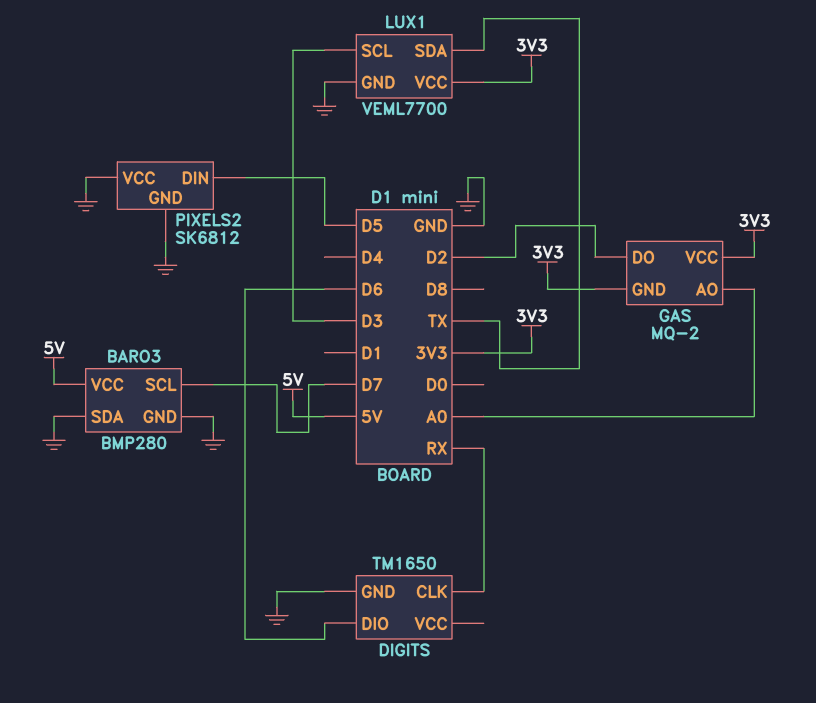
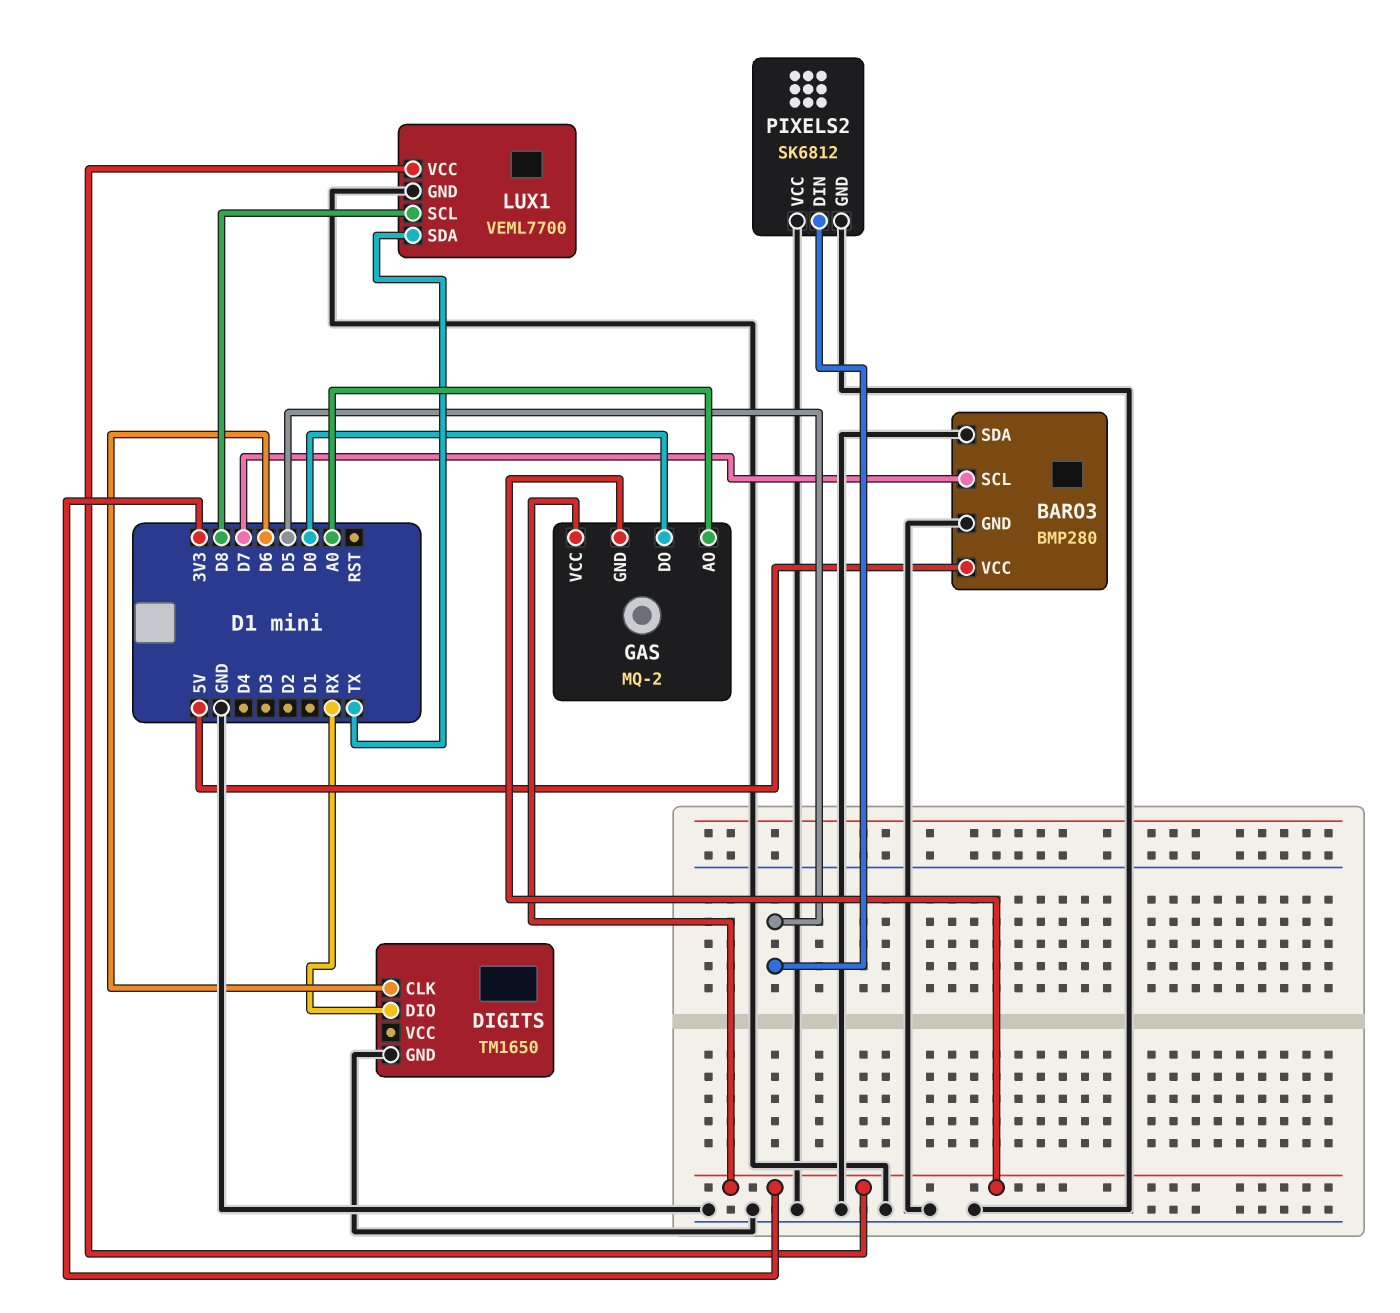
DIGITS pin CLK: RX -> D6
DIGITS pin DIO: D6 -> RX
GAS pin DO: D2 -> D0
LUX1 pin SCL: D3 -> D8

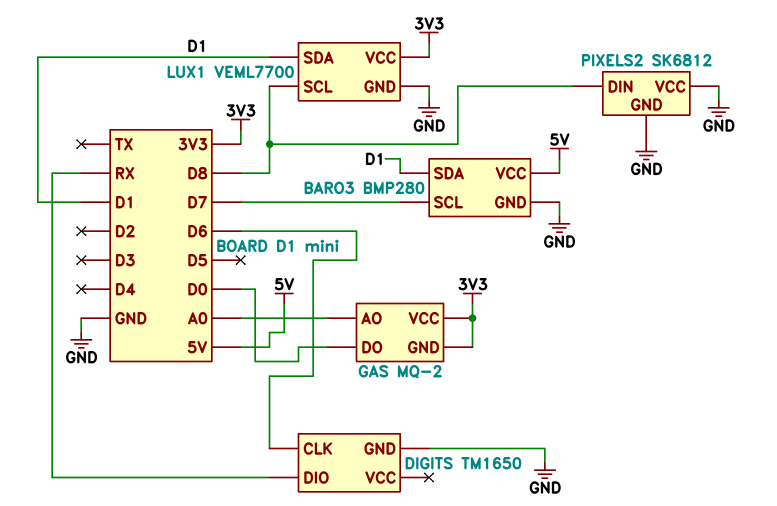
BARO3 pin SDA: GND -> D1
LUX1 pin SDA: TX -> D1
PIXELS2 pin DIN: D5 -> D8

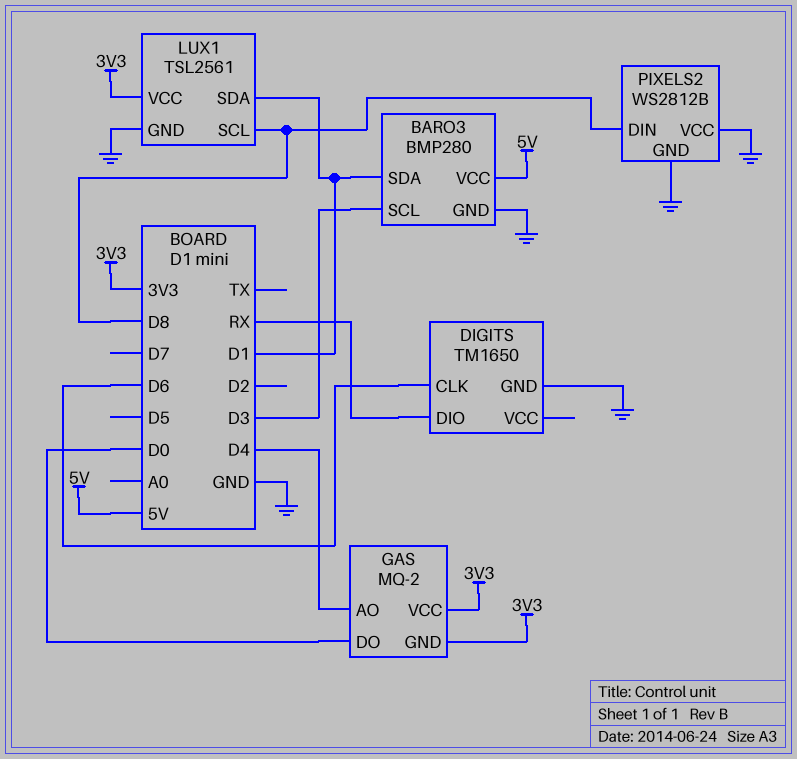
BARO3 pin SCL: D7 -> D3
GAS pin AO: A0 -> D4
LUX1: VEML7700 -> TSL2561
PIXELS2: SK6812 -> WS2812B

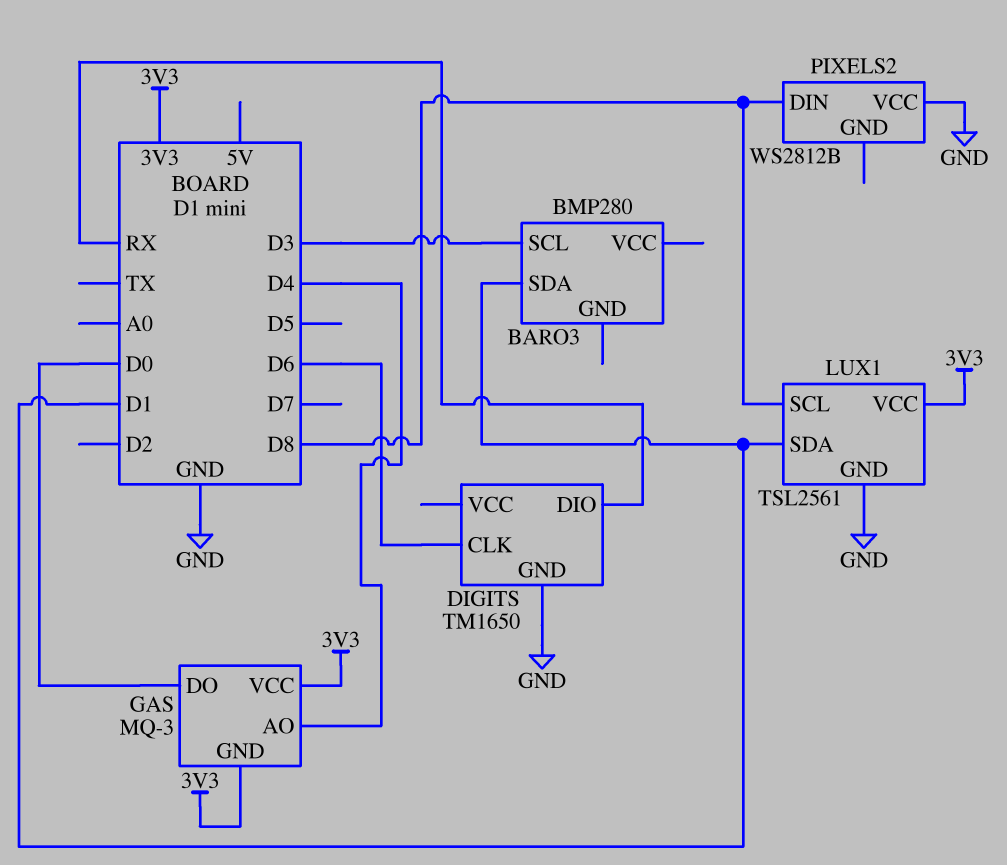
BARO3 pin GND: GND -> none
BARO3 pin VCC: 5V -> none
GAS: MQ-2 -> MQ-3
PIXELS2 pin GND: GND -> none

